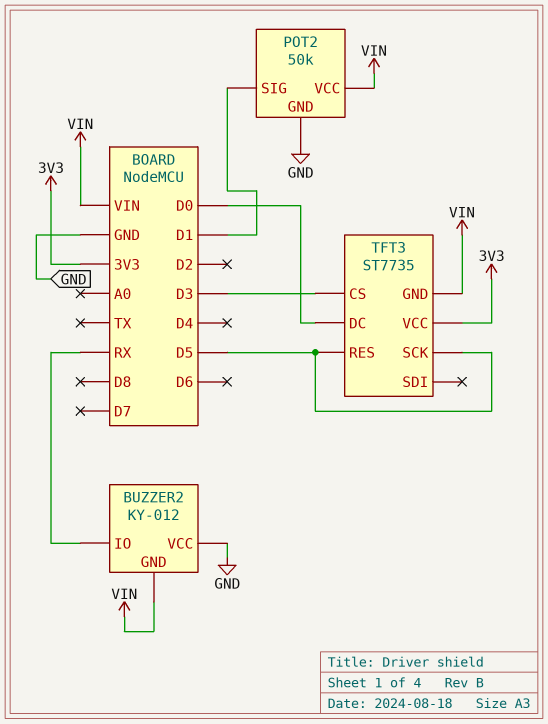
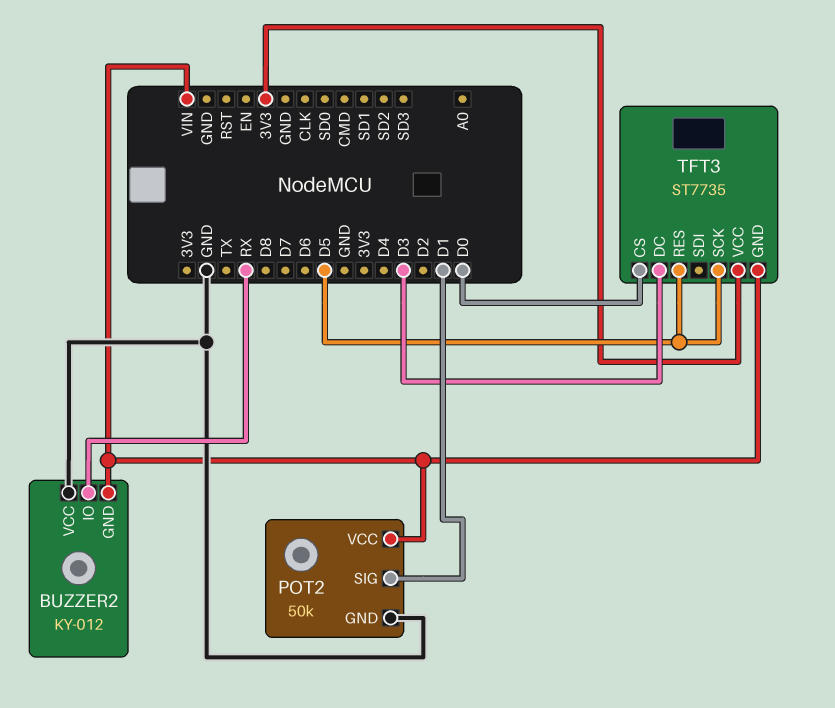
TFT3 pin CS: D3 -> D0
TFT3 pin DC: D0 -> D3

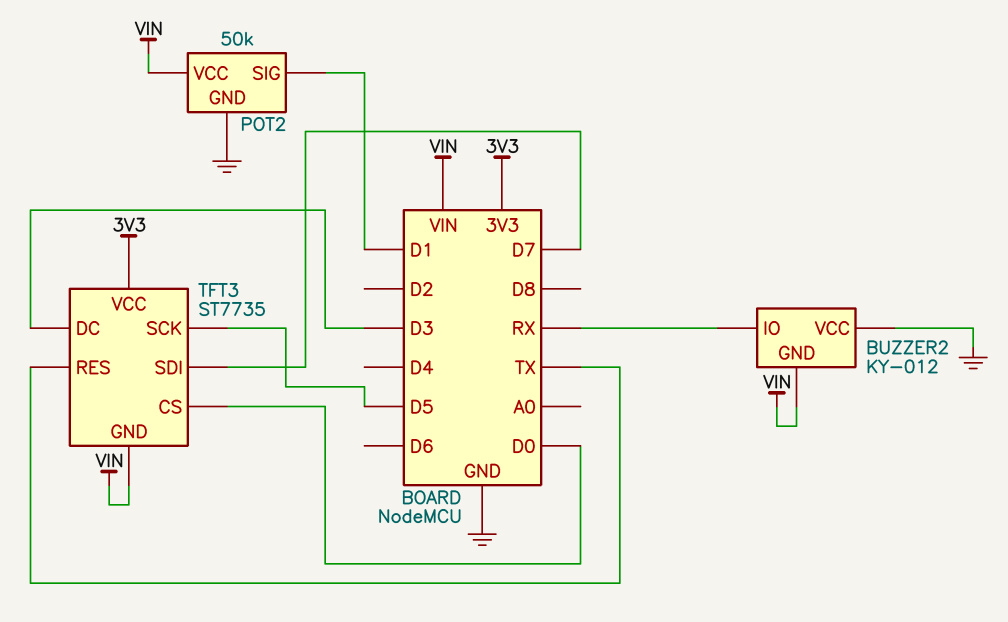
TFT3 pin RES: D5 -> TX
TFT3 pin SDI: none -> D7

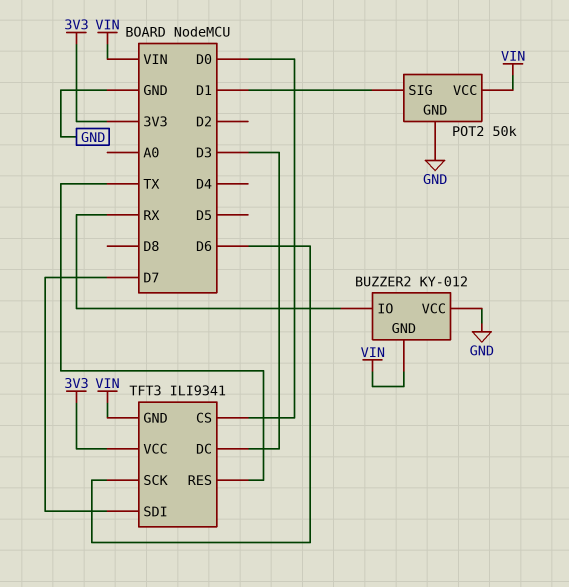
TFT3: ST7735 -> ILI9341
TFT3 pin SCK: D5 -> D6

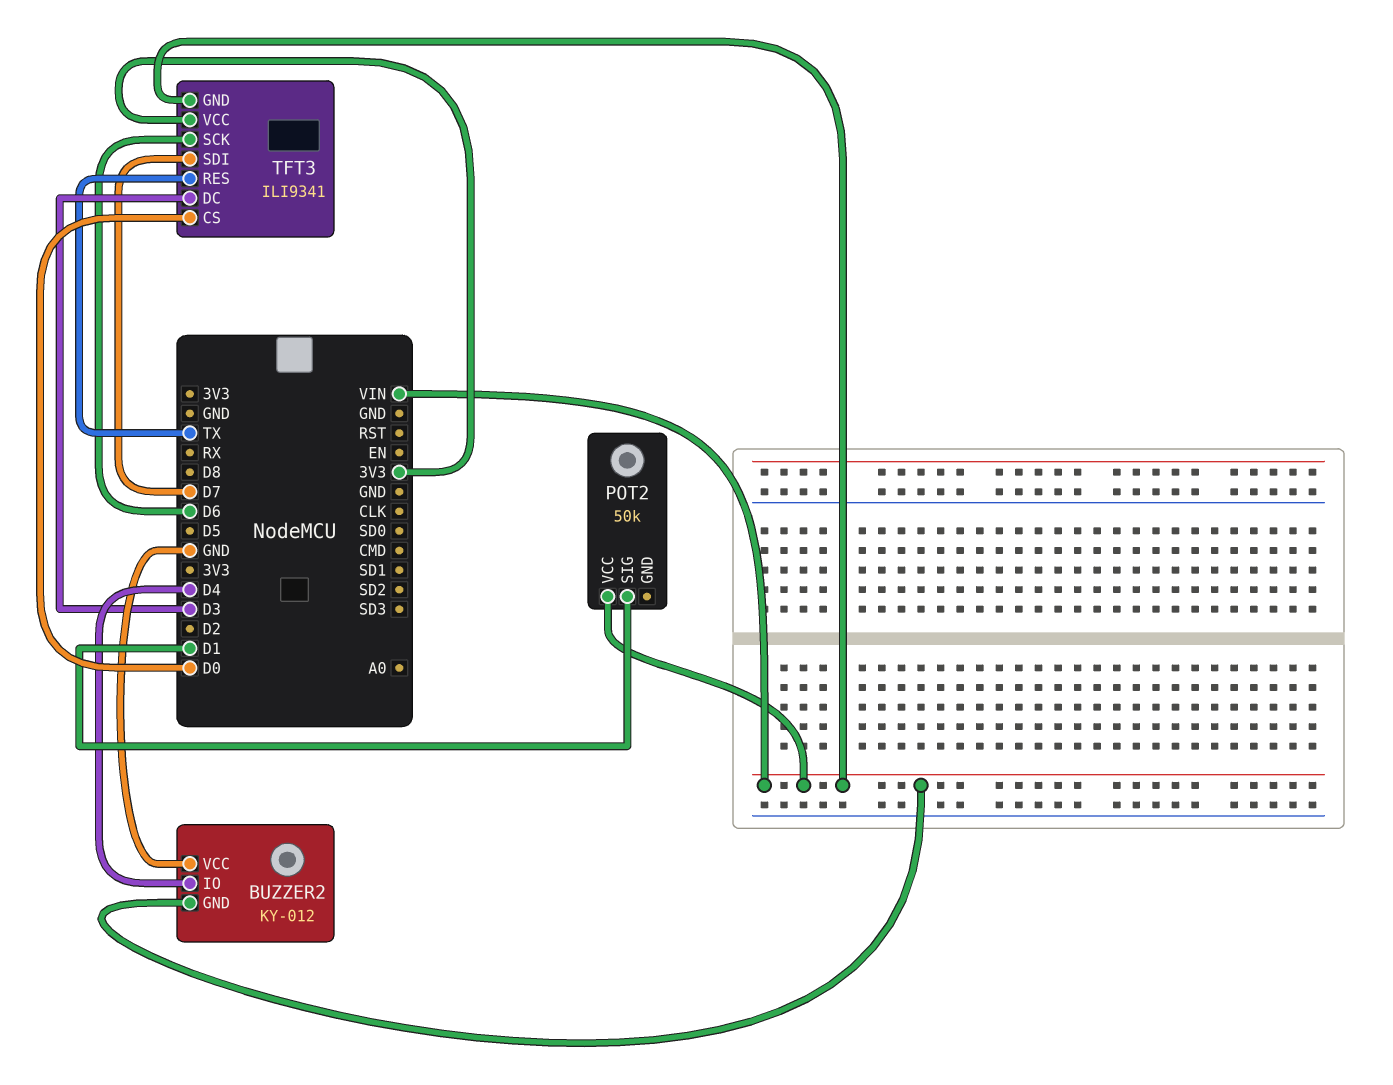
BUZZER2 pin IO: RX -> D4
POT2 pin GND: GND -> none

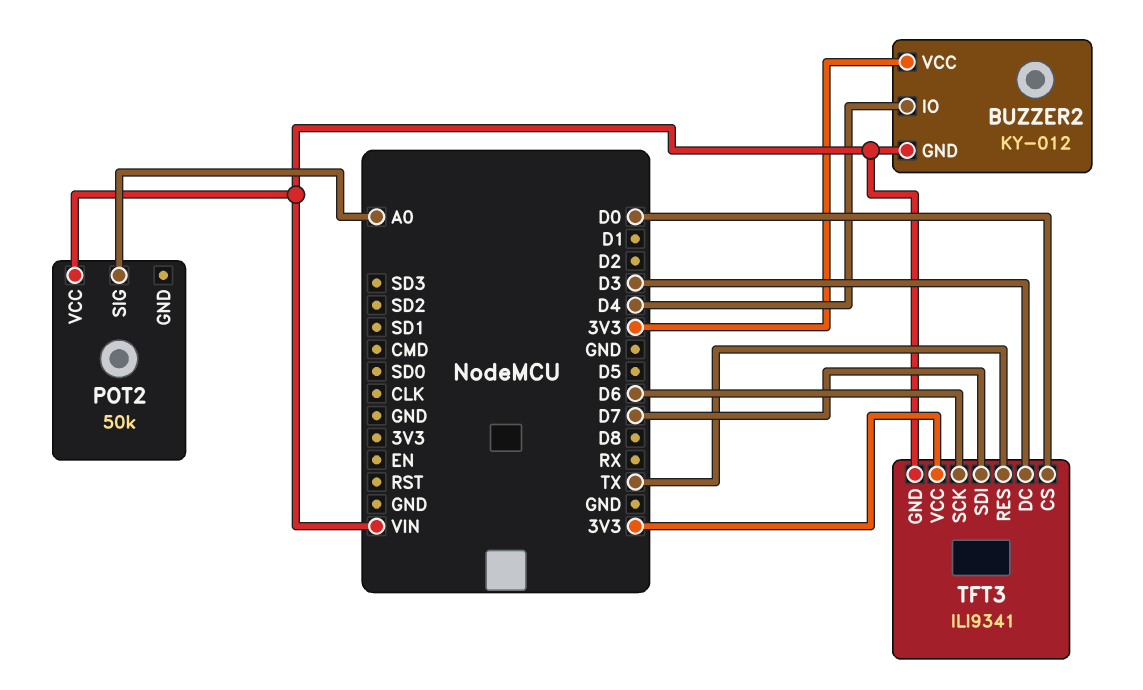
BUZZER2 pin VCC: GND -> 3V3
POT2 pin SIG: D1 -> A0

